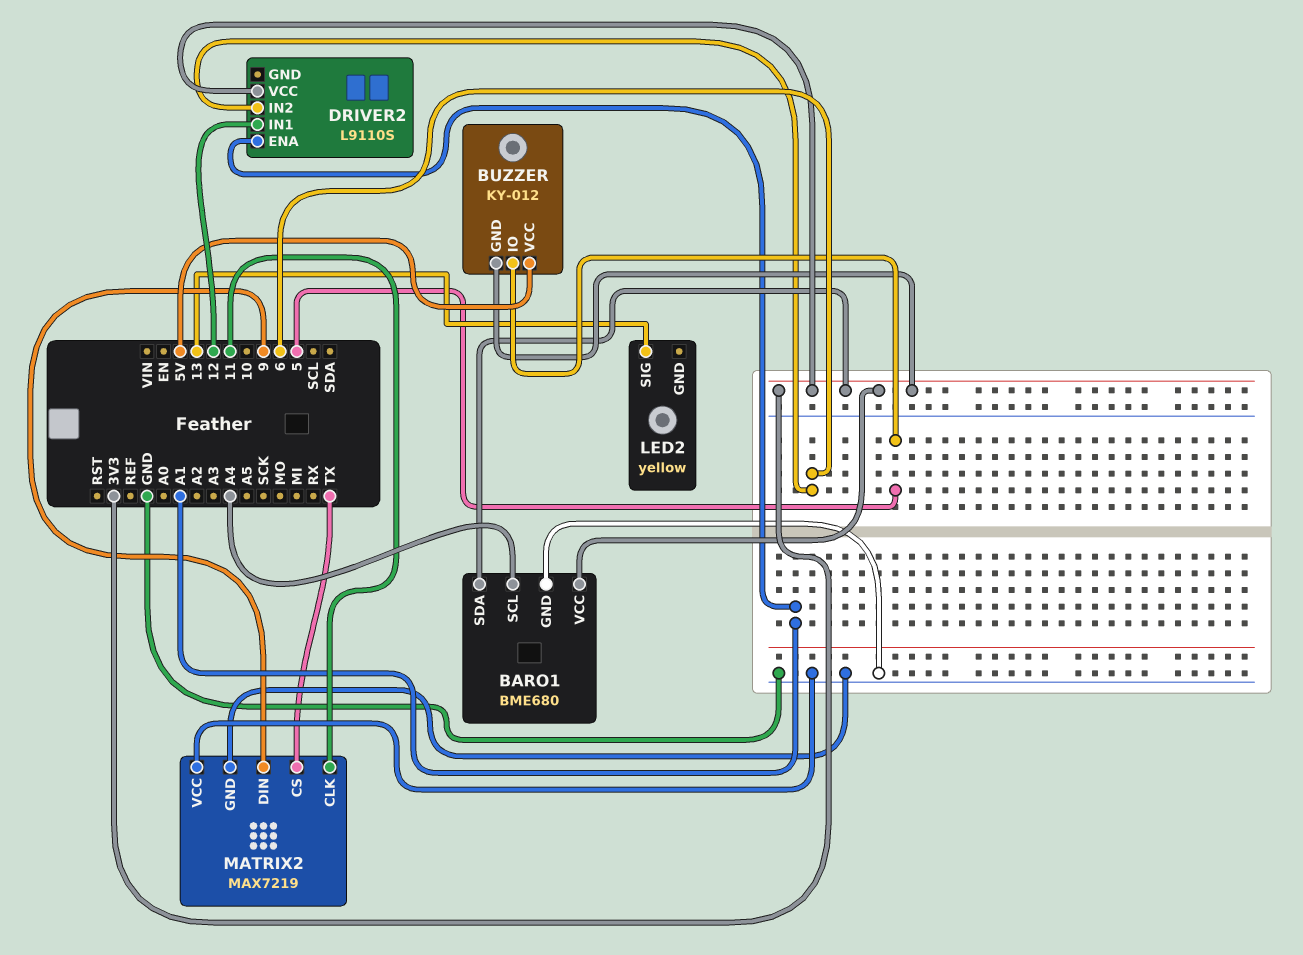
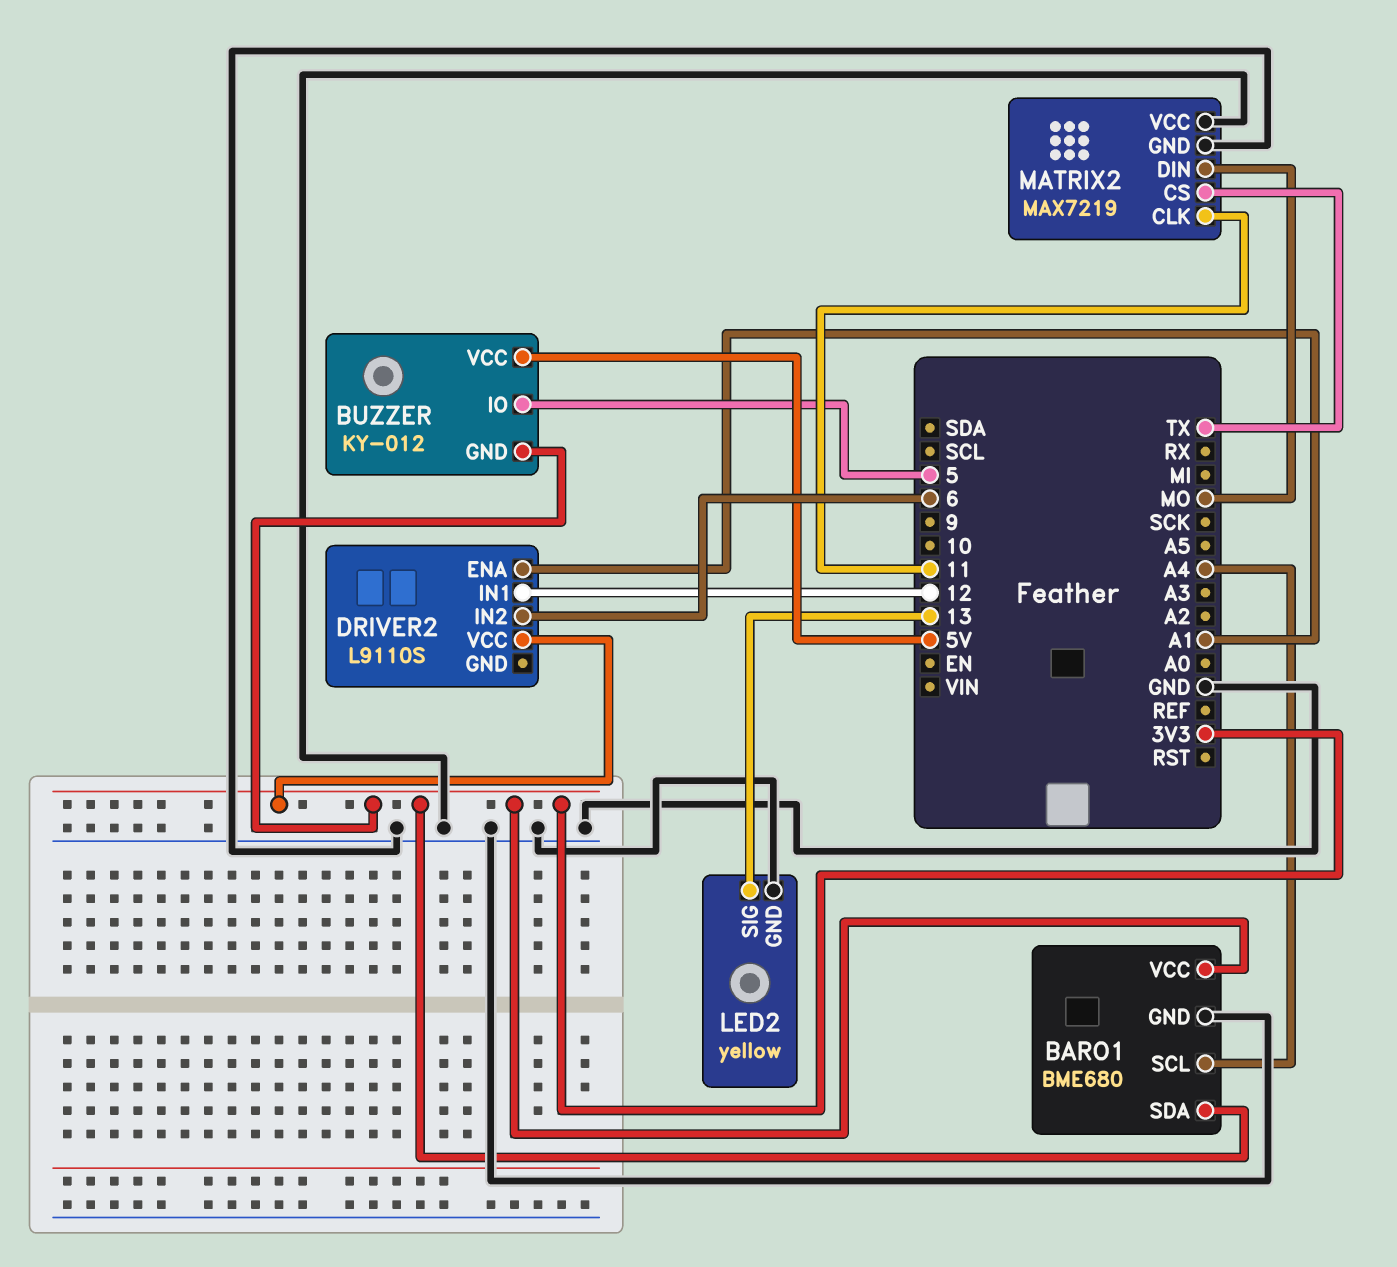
LED2 pin GND: none -> GND
MATRIX2 pin DIN: 9 -> MO

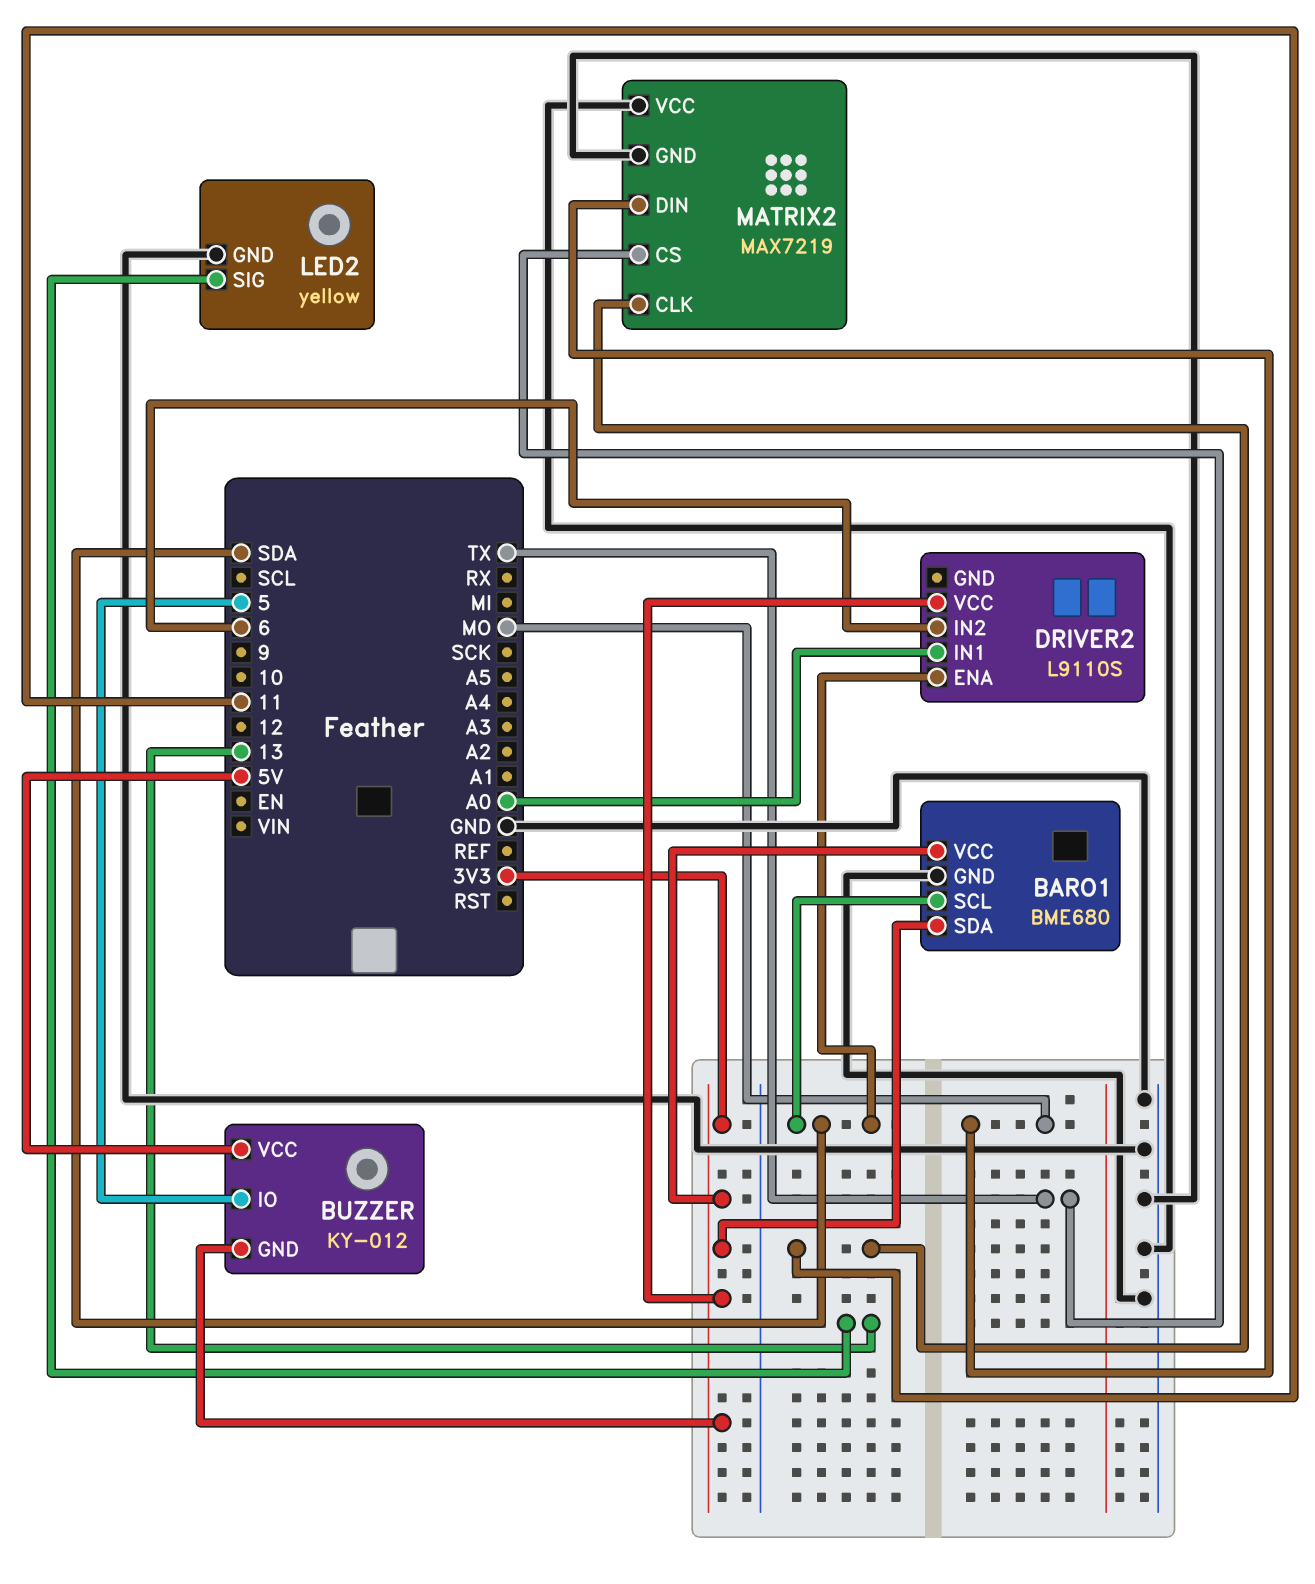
BARO1 pin SCL: A4 -> SDA
DRIVER2 pin ENA: A1 -> SDA
DRIVER2 pin IN1: 12 -> A0

